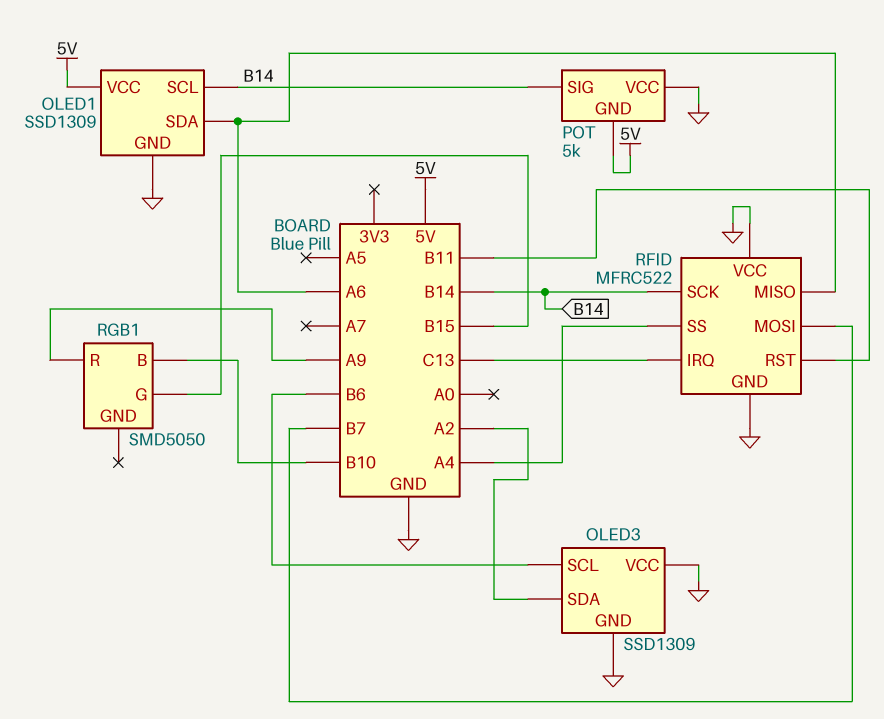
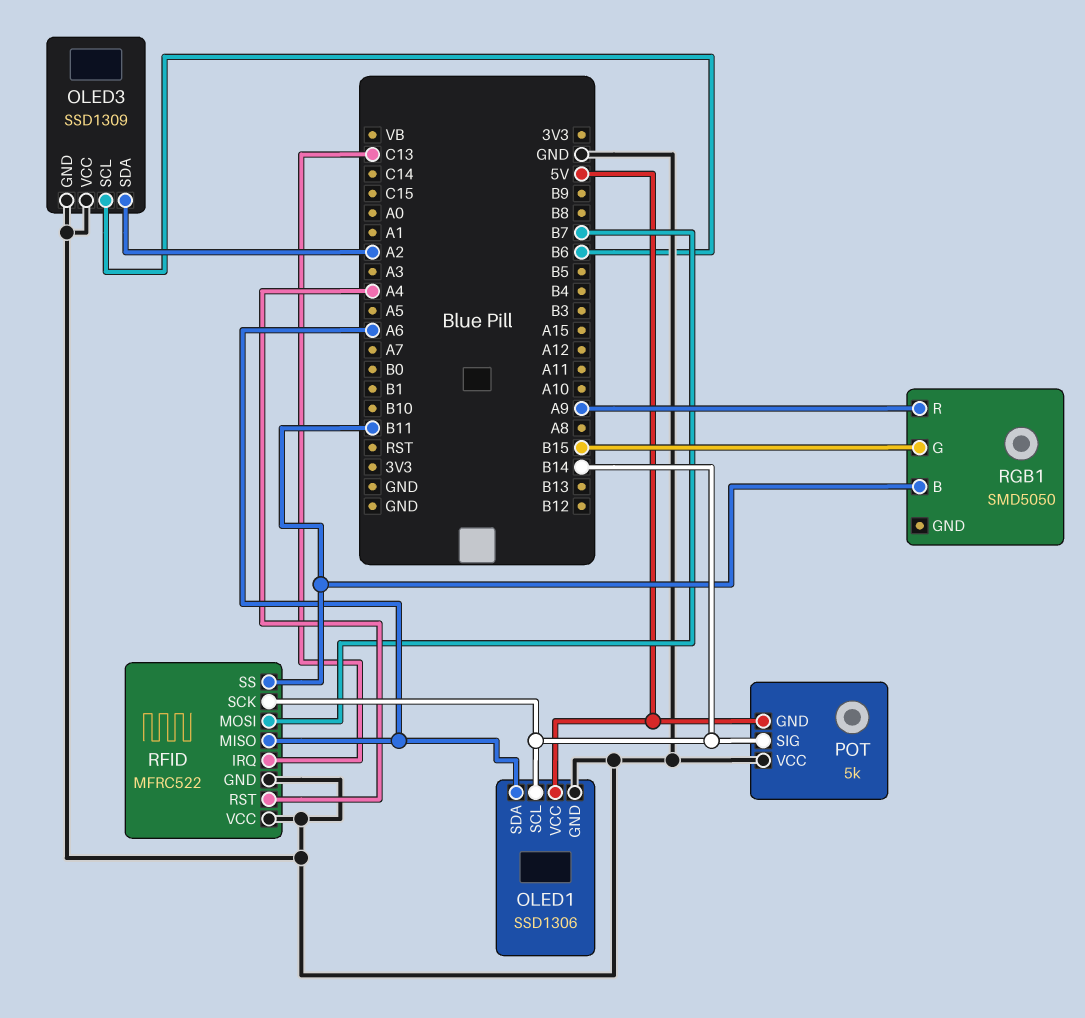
OLED1: SSD1309 -> SSD1306
RFID pin RST: B11 -> A4
RFID pin SS: A4 -> B11
RGB1 pin B: B10 -> B11

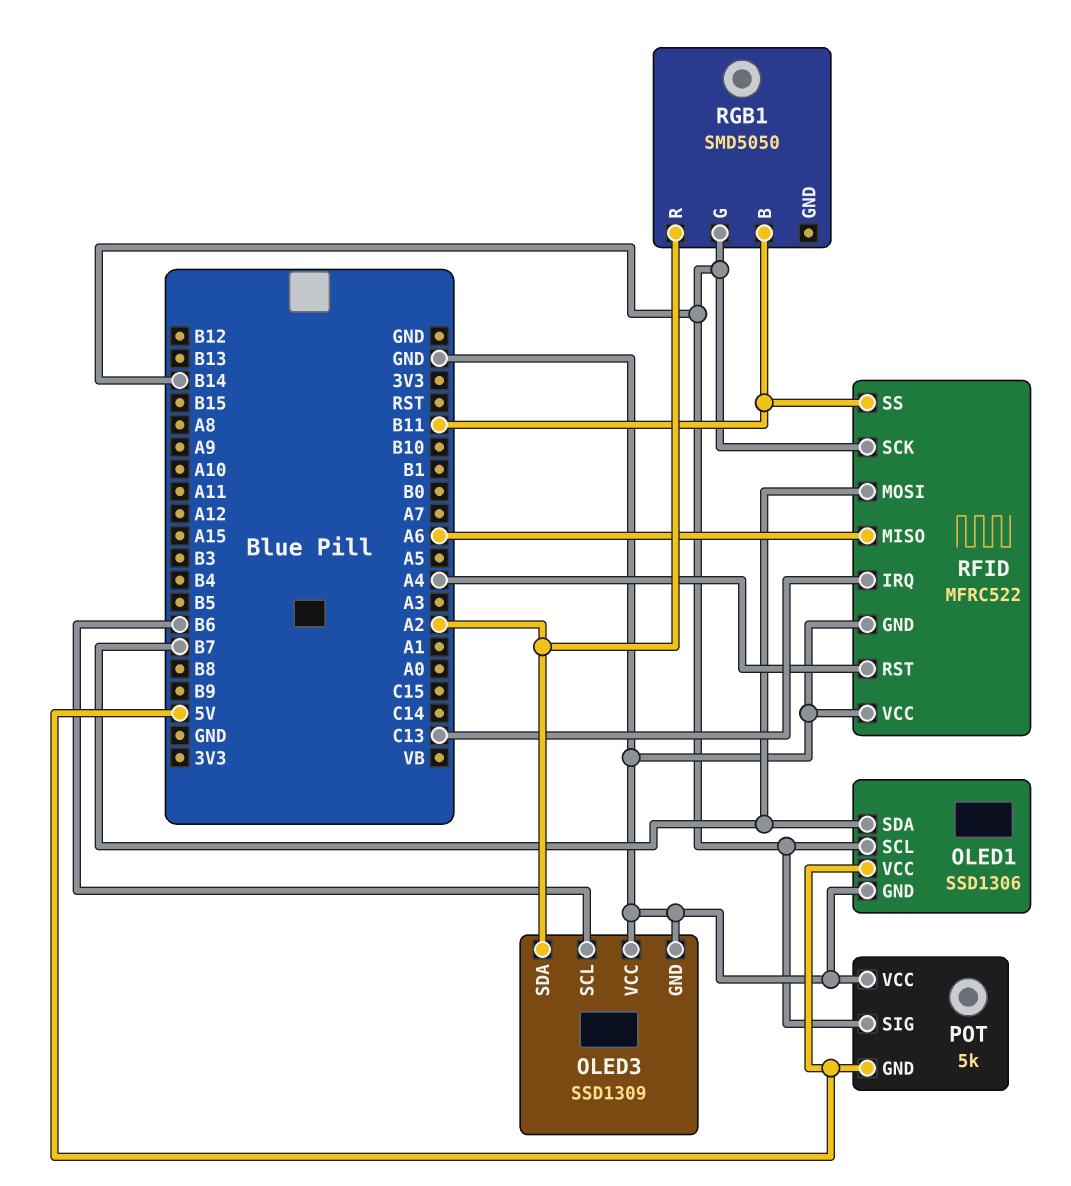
OLED1 pin SDA: A6 -> B7
RGB1 pin G: B15 -> B14
RGB1 pin R: A9 -> A2

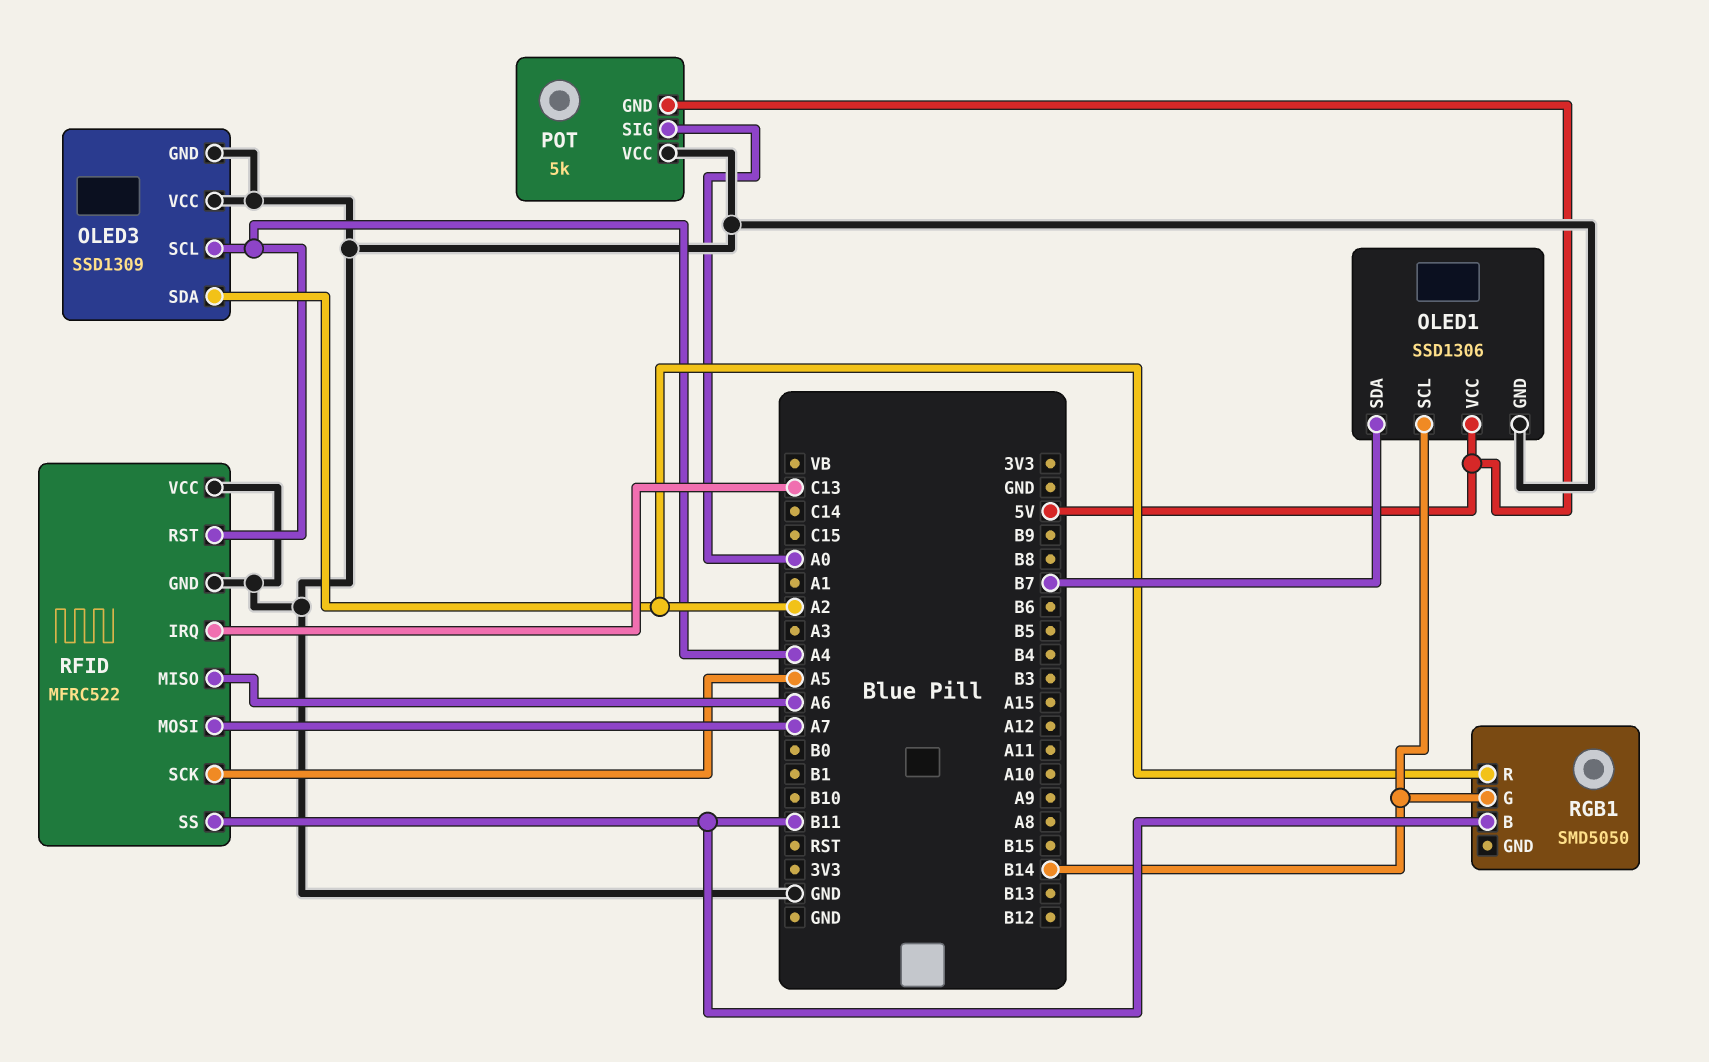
OLED3 pin SCL: B6 -> A4
POT pin SIG: B14 -> A0
RFID pin MOSI: B7 -> A7
RFID pin SCK: B14 -> A5

